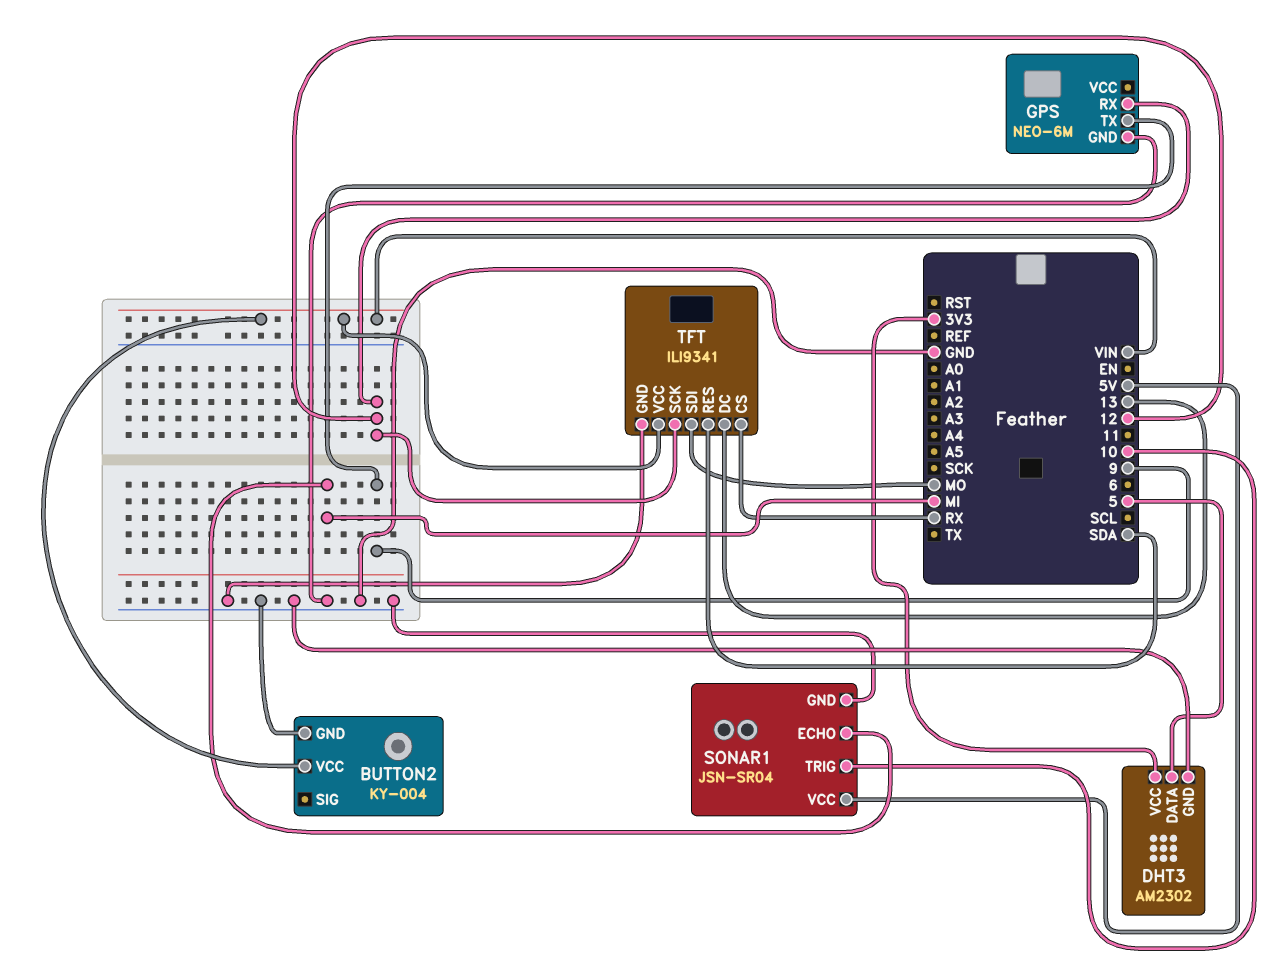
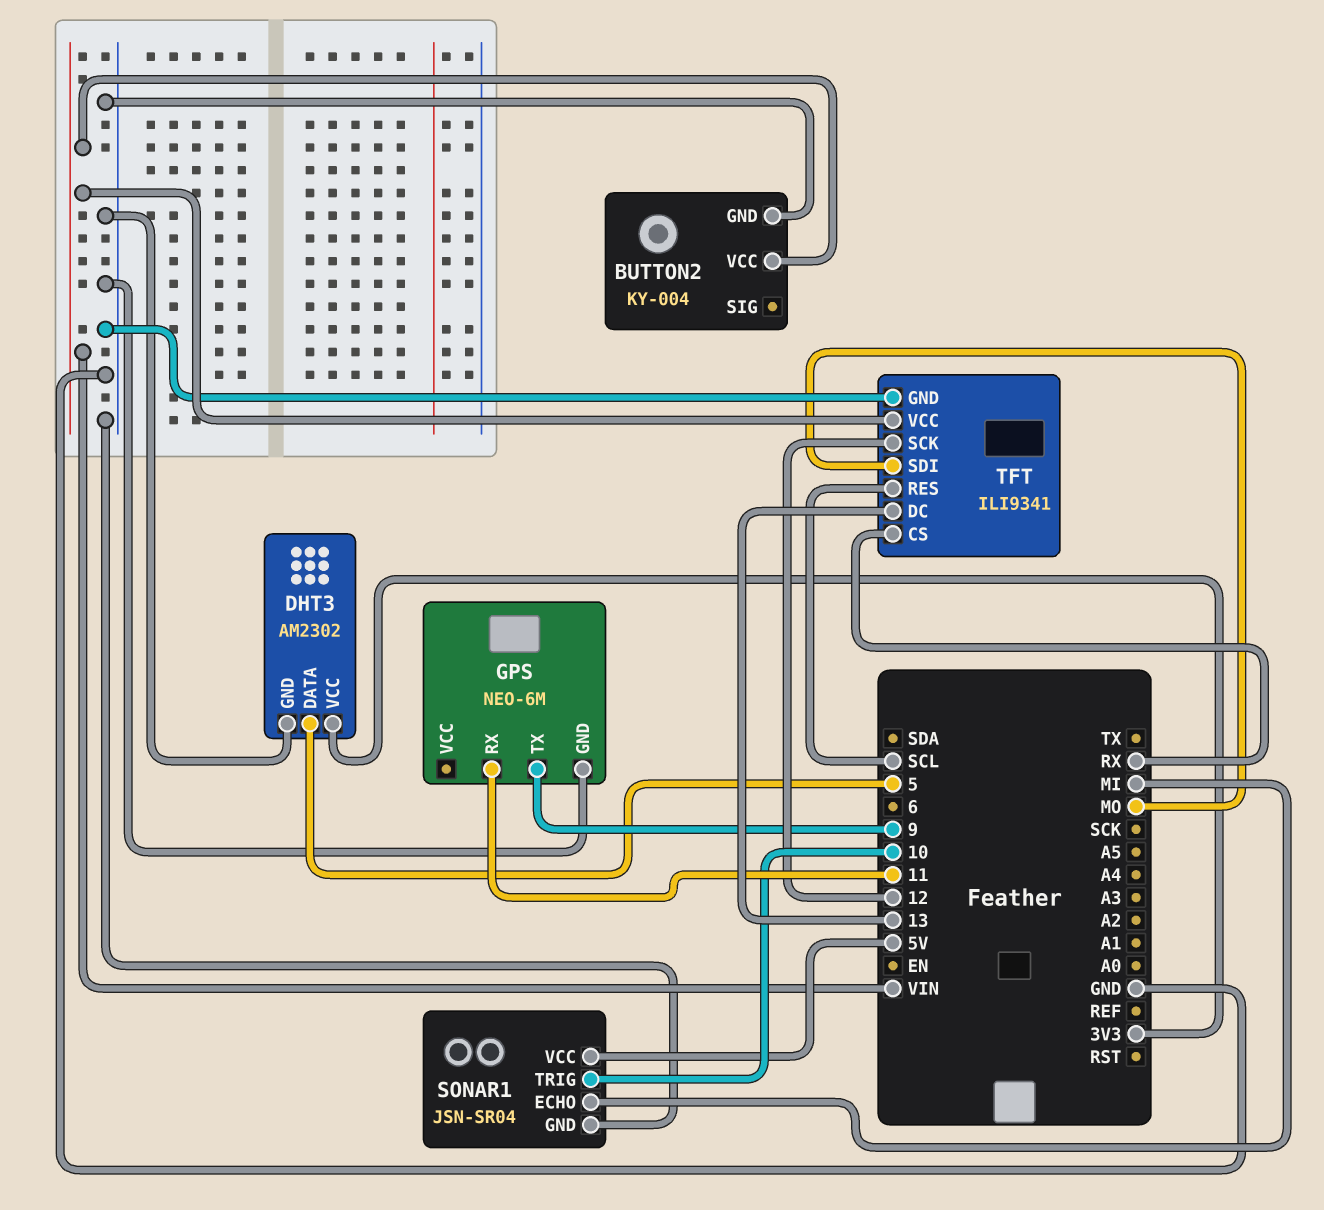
GPS pin RX: 12 -> 11
TFT pin RES: SDA -> SCL

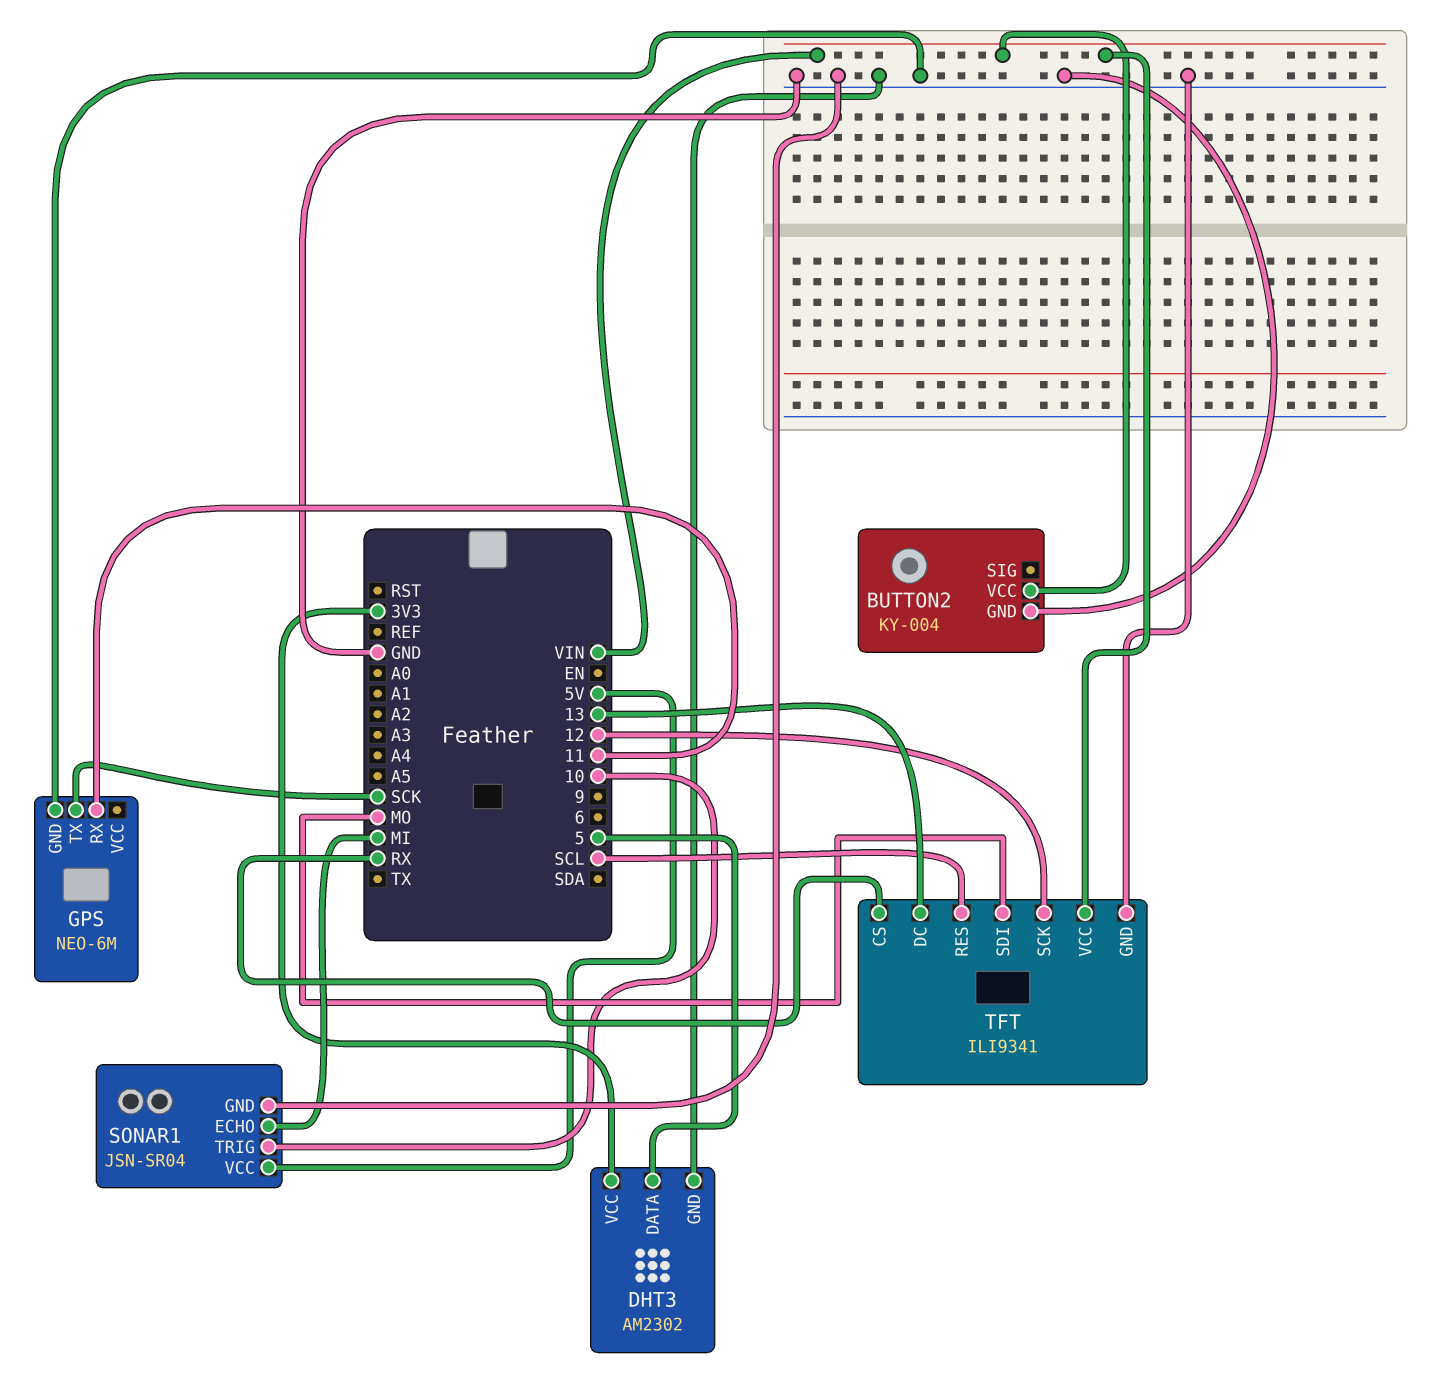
GPS pin TX: 9 -> SCK

